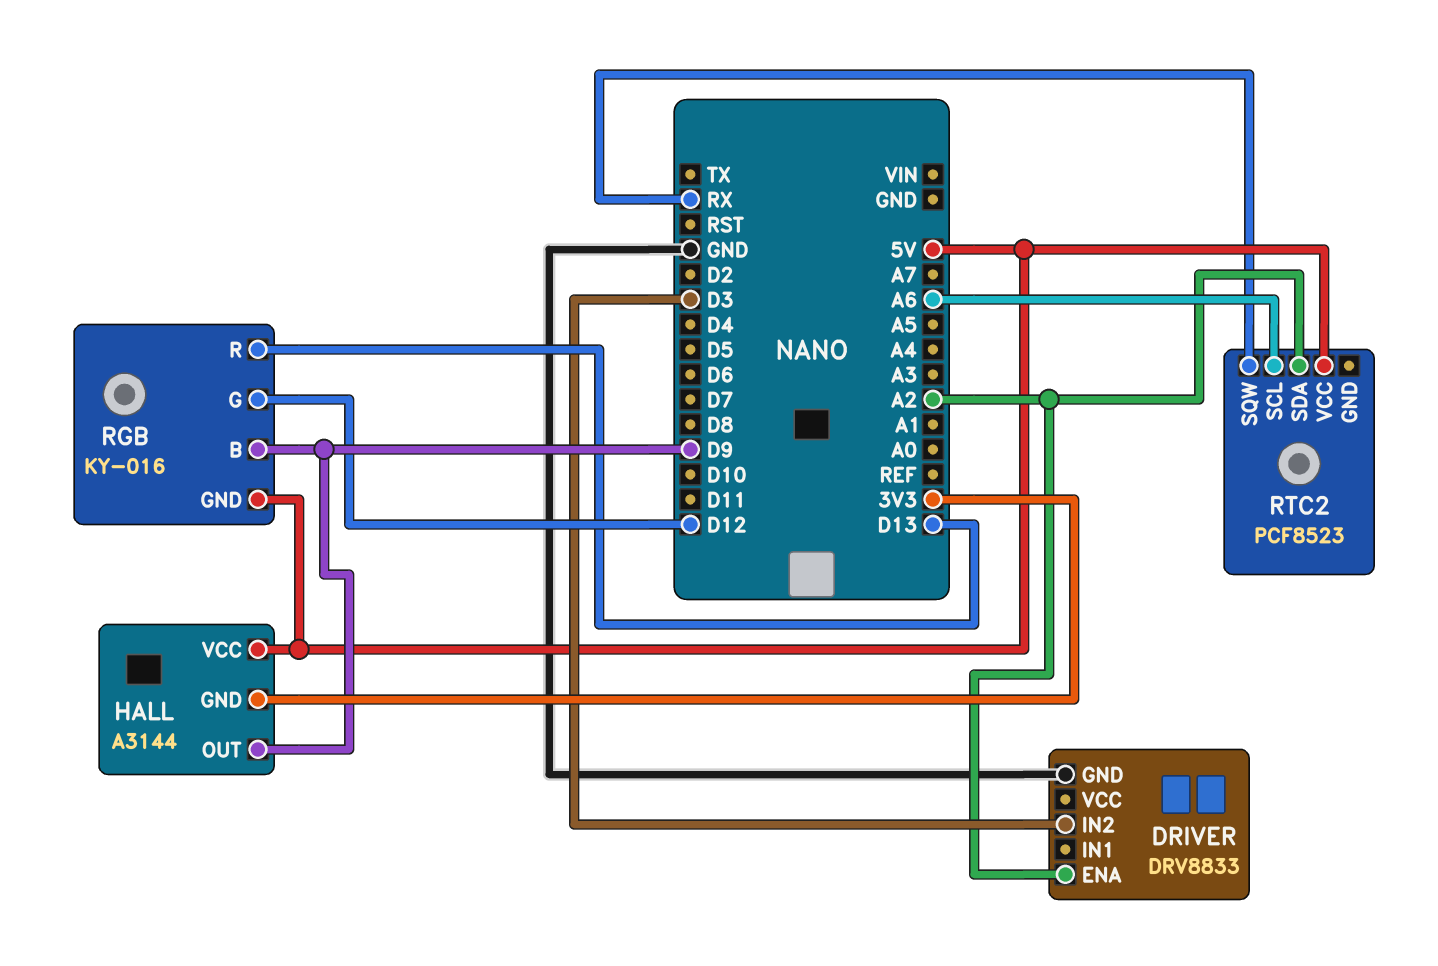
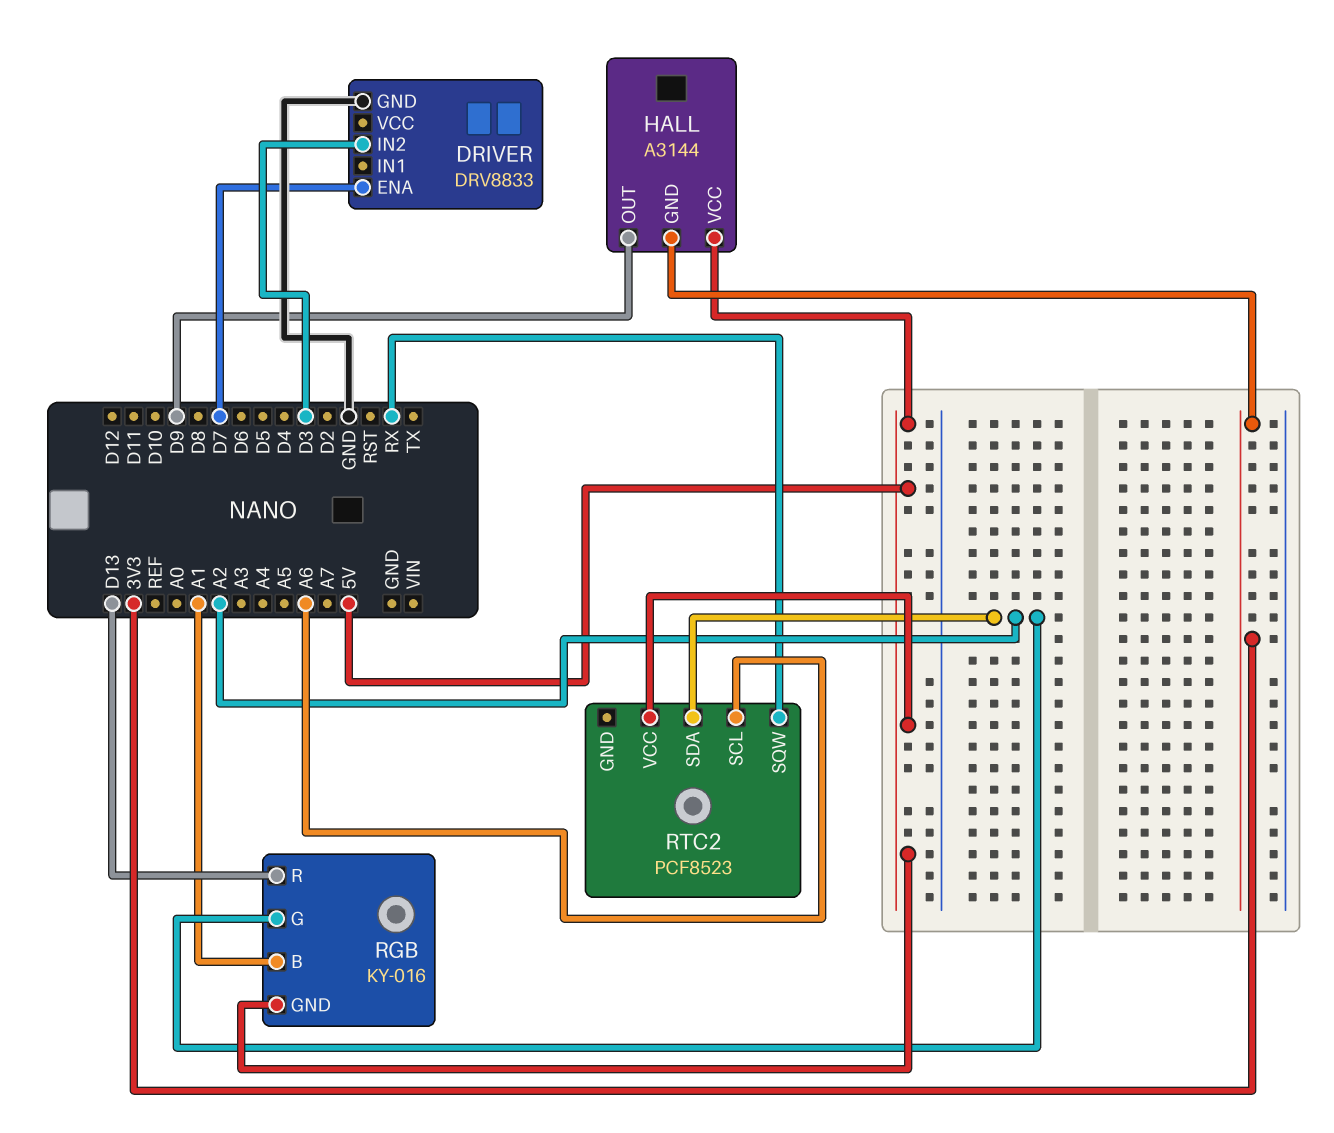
DRIVER pin ENA: A2 -> D7
RGB pin B: D9 -> A1
RGB pin G: D12 -> A2

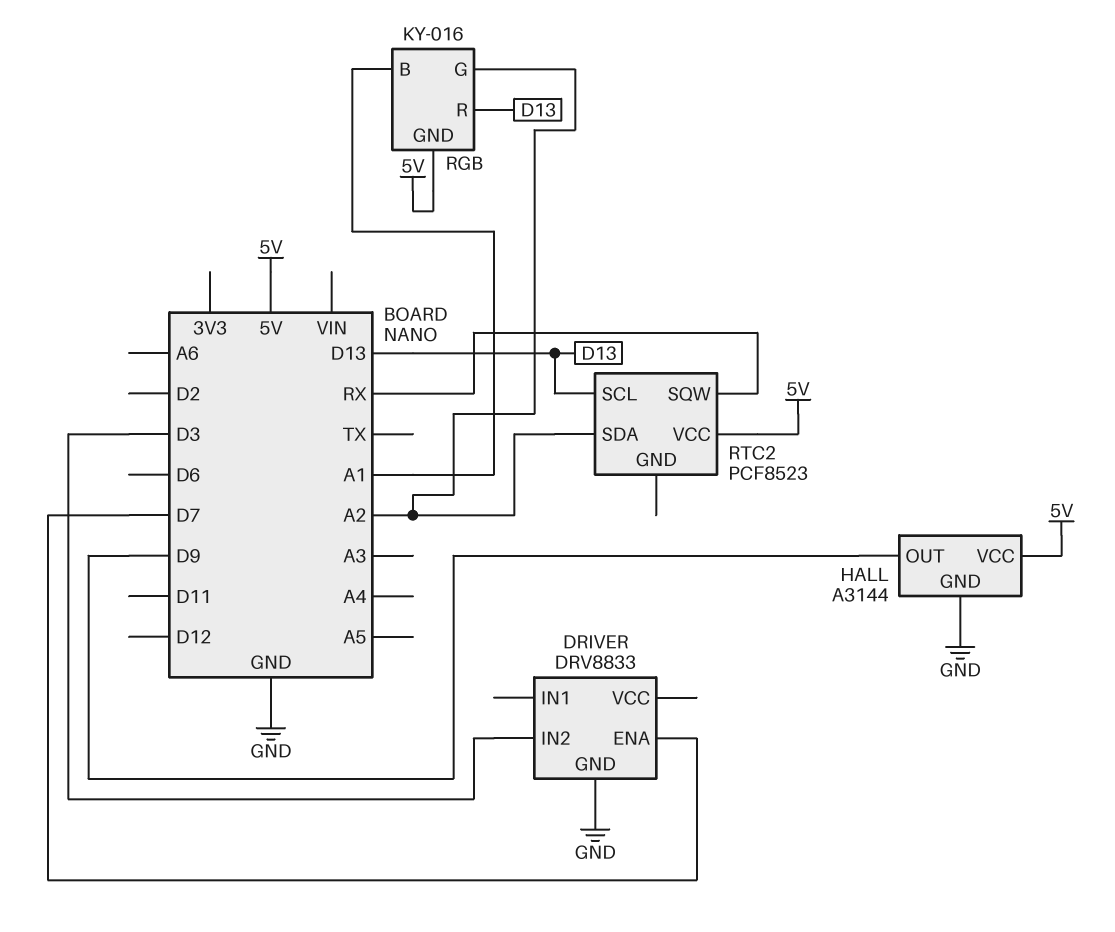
HALL pin GND: 3V3 -> GND
RTC2 pin SCL: A6 -> D13

